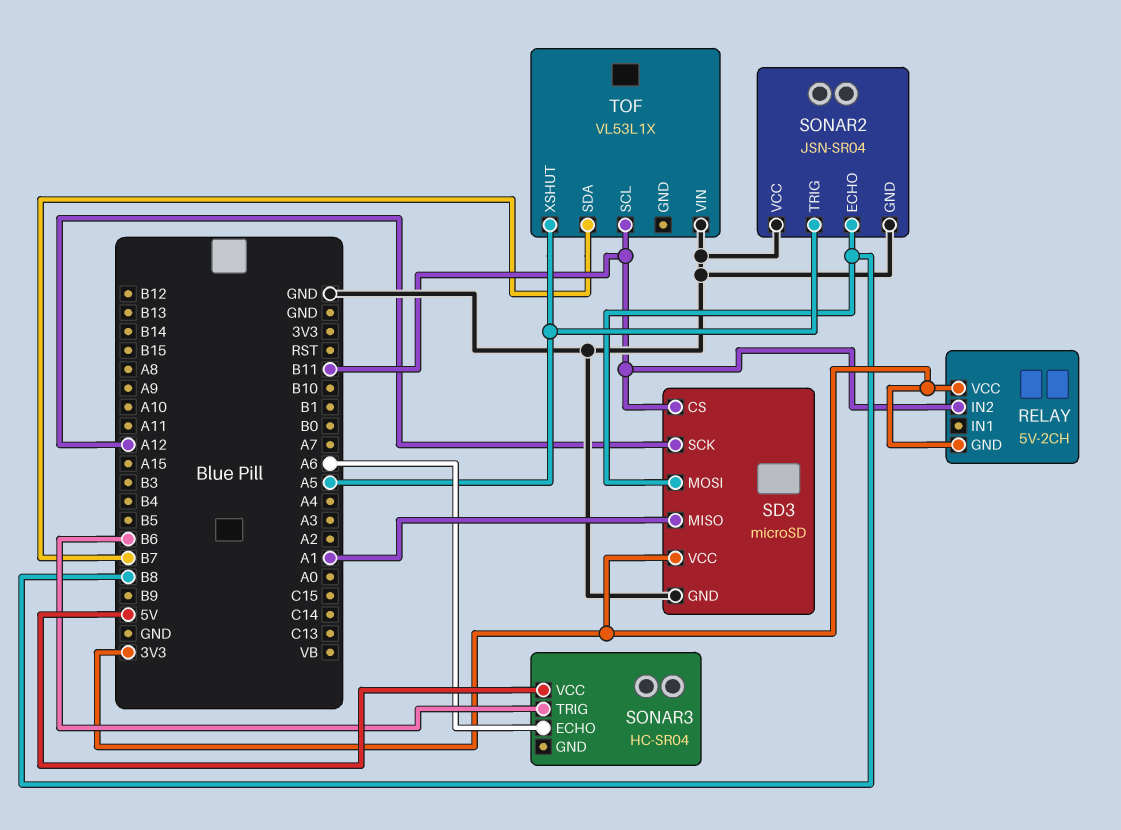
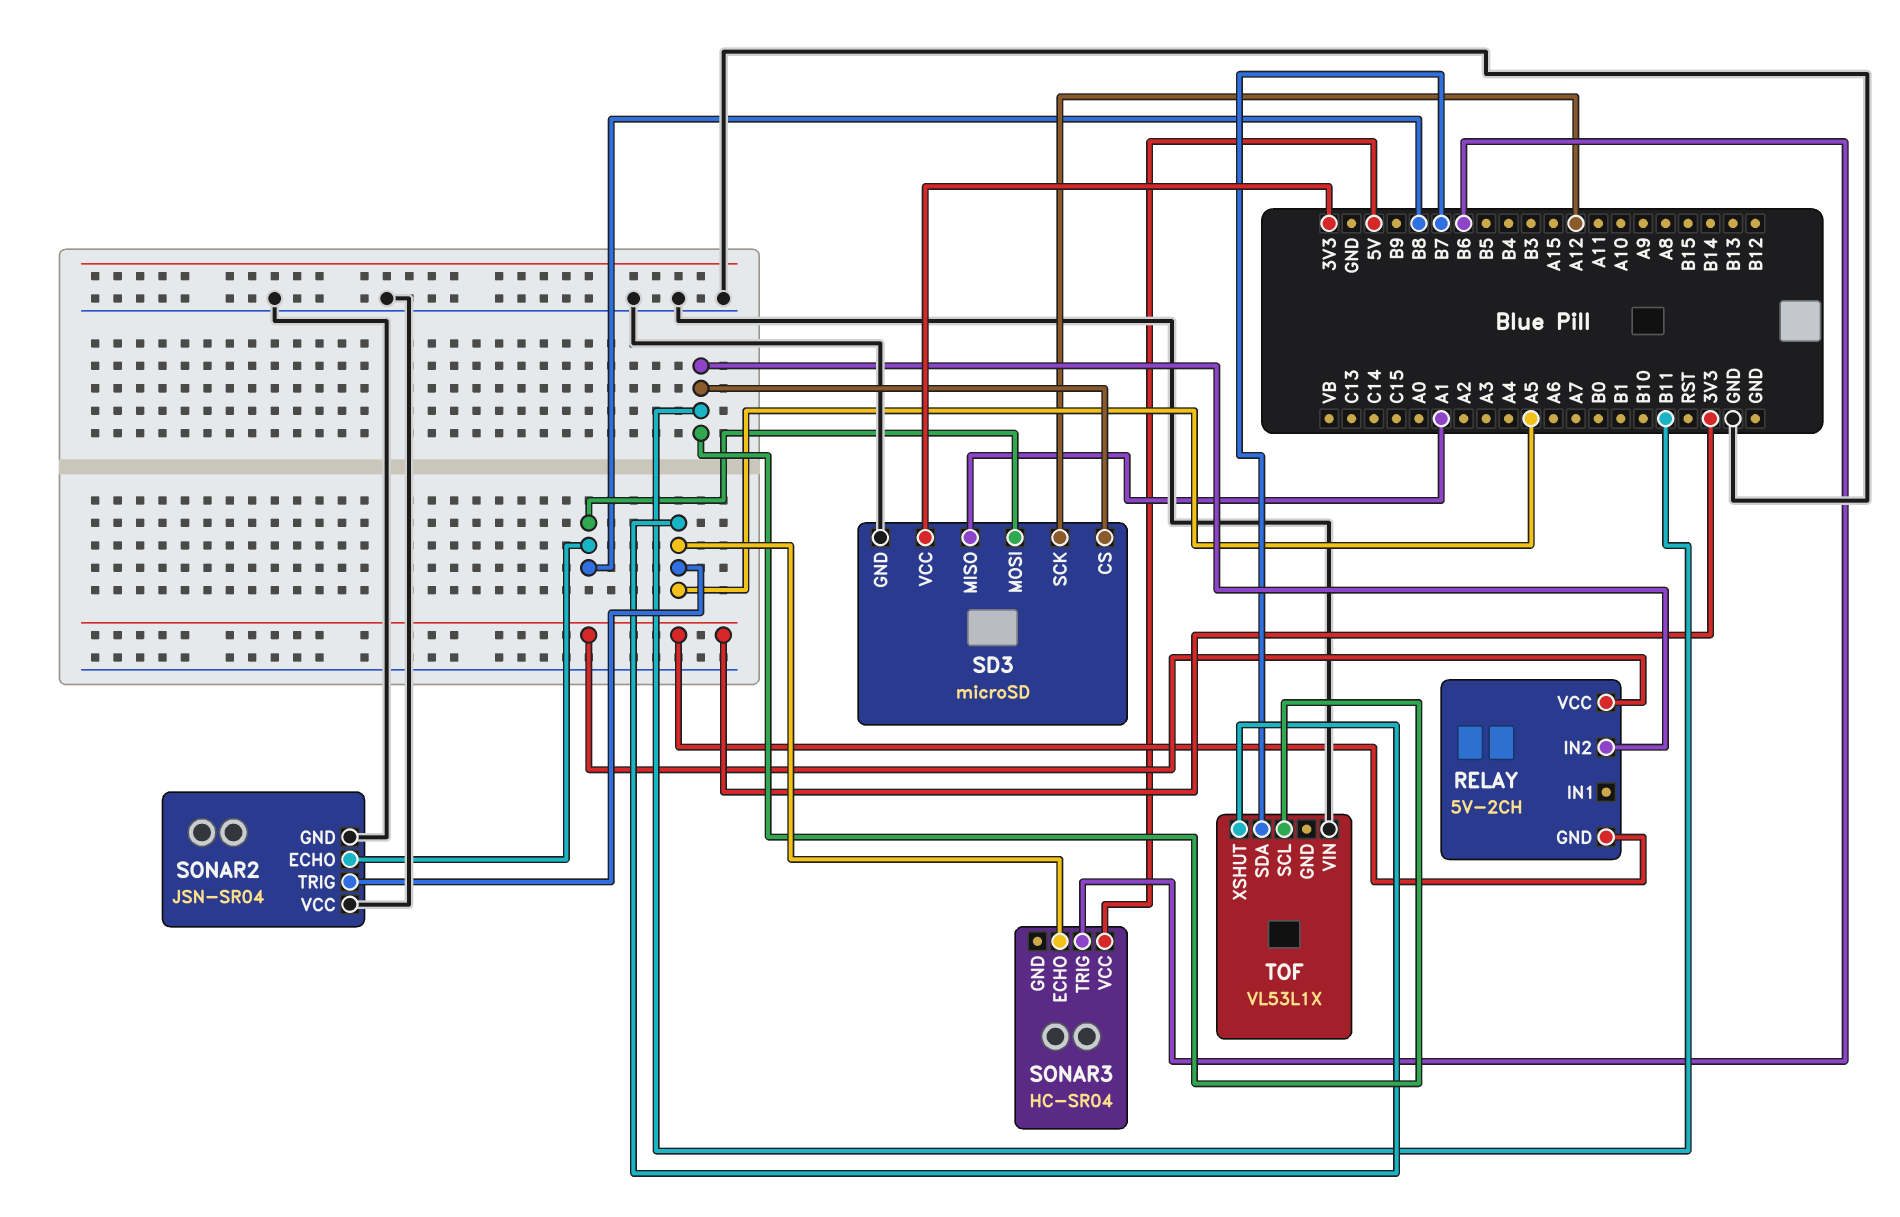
SONAR3 pin ECHO: A6 -> A5

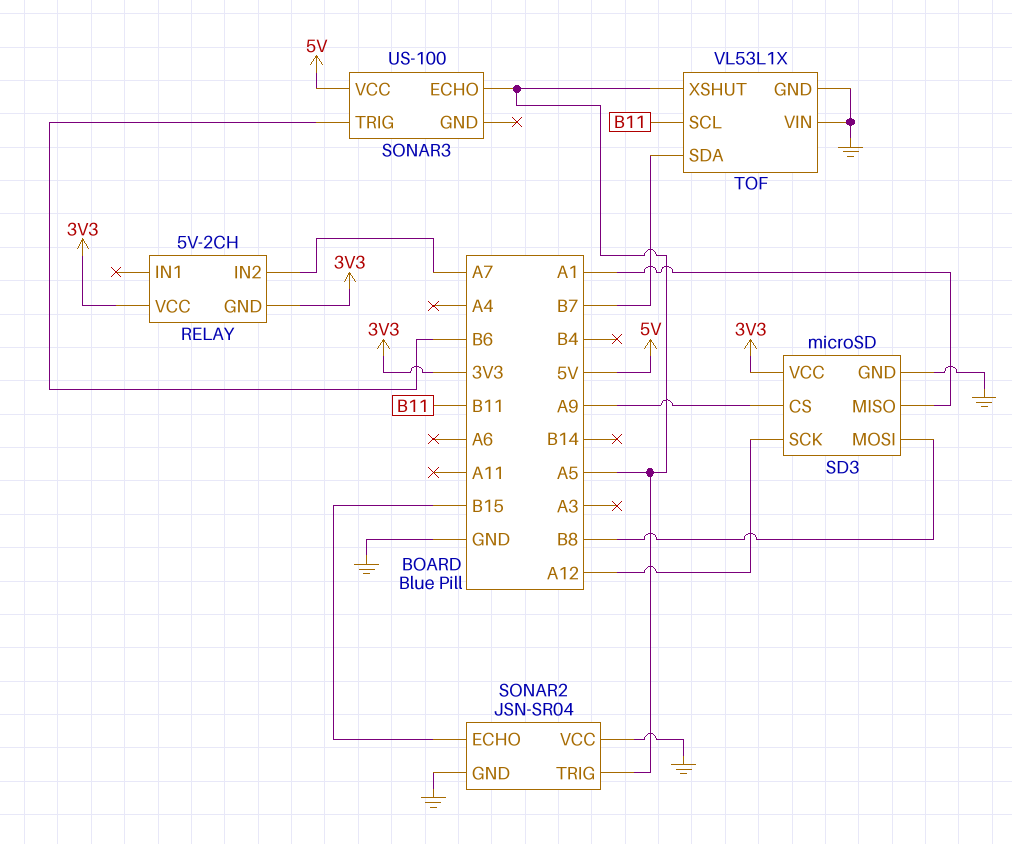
RELAY pin IN2: B11 -> A7
SD3 pin CS: B11 -> A9
SONAR2 pin ECHO: B8 -> B15
SONAR3: HC-SR04 -> US-100
TOF pin GND: none -> GND

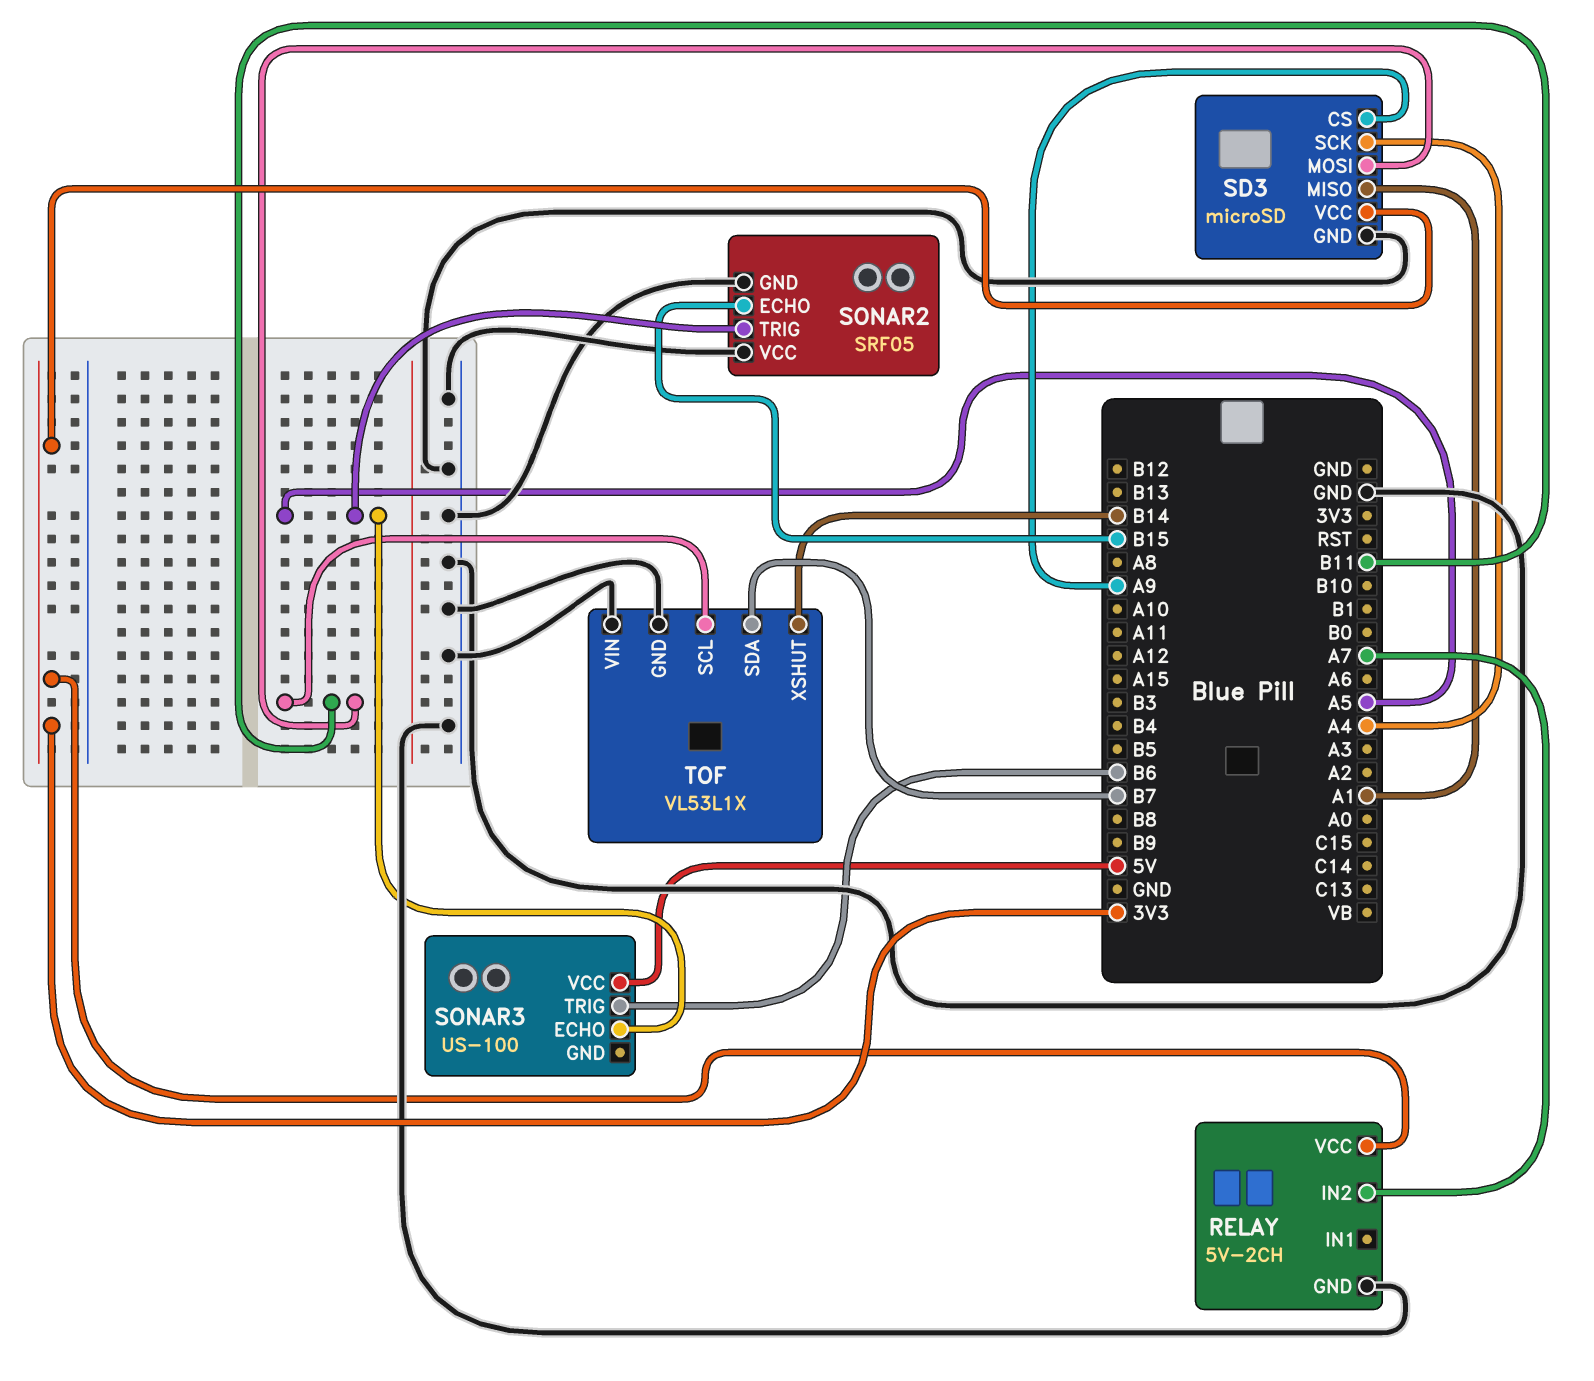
RELAY pin GND: 3V3 -> GND
SD3 pin MOSI: B8 -> B11
SD3 pin SCK: A12 -> A4
SONAR2: JSN-SR04 -> SRF05
TOF pin XSHUT: A5 -> B14

